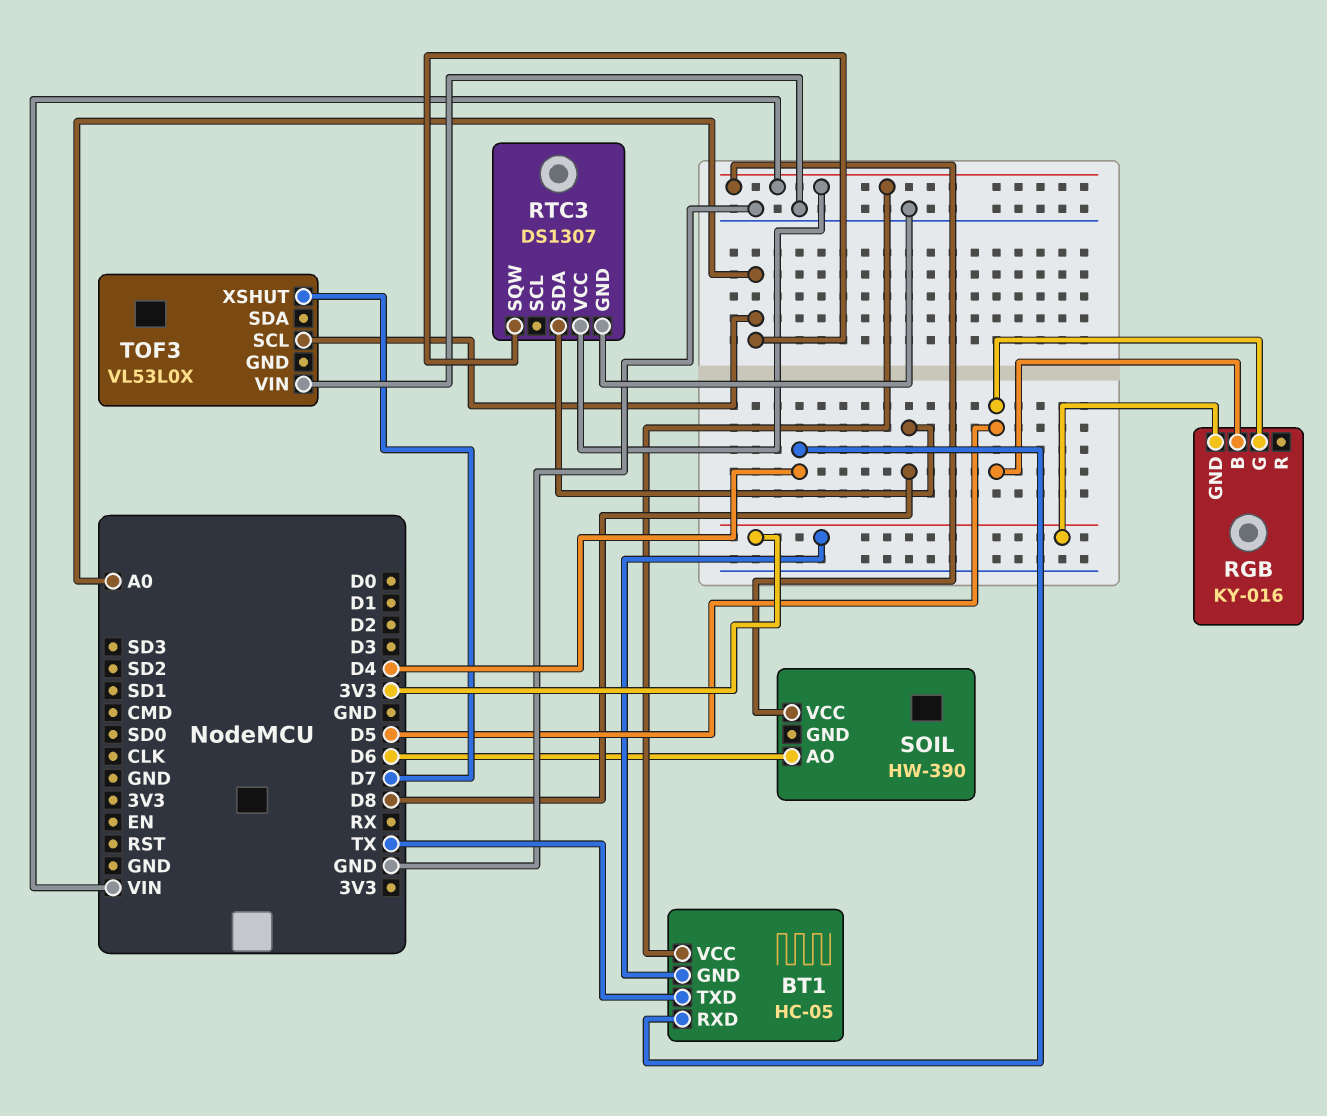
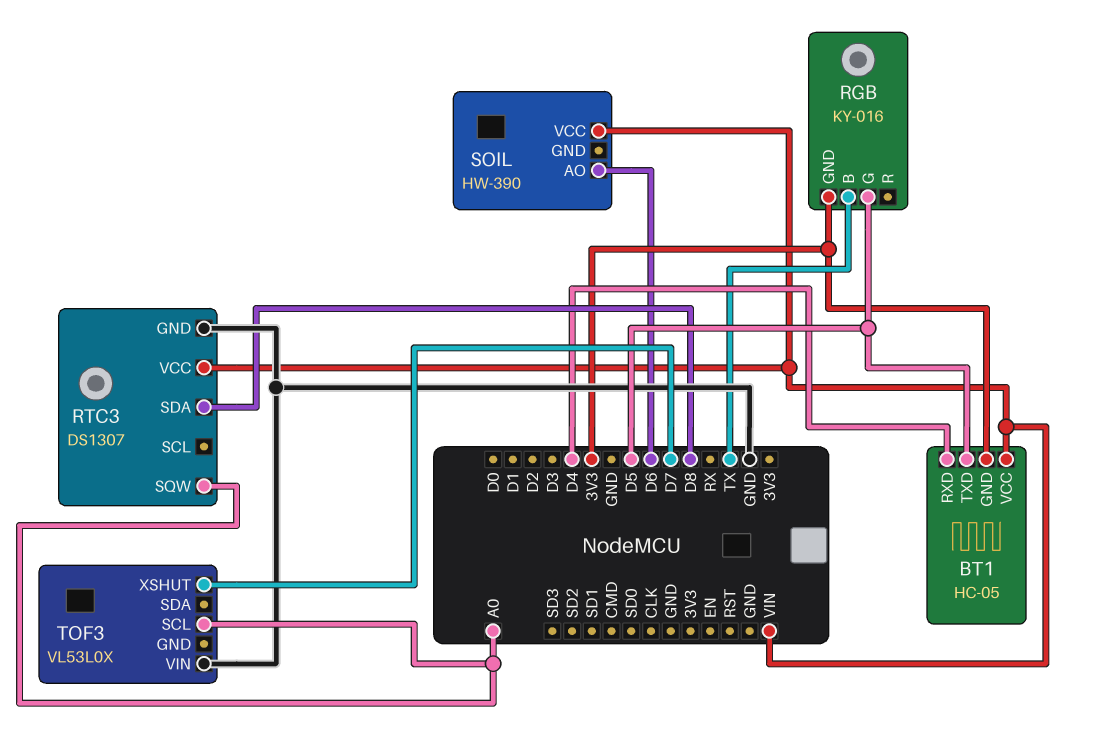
BT1 pin TXD: TX -> D5
RGB pin B: D5 -> TX

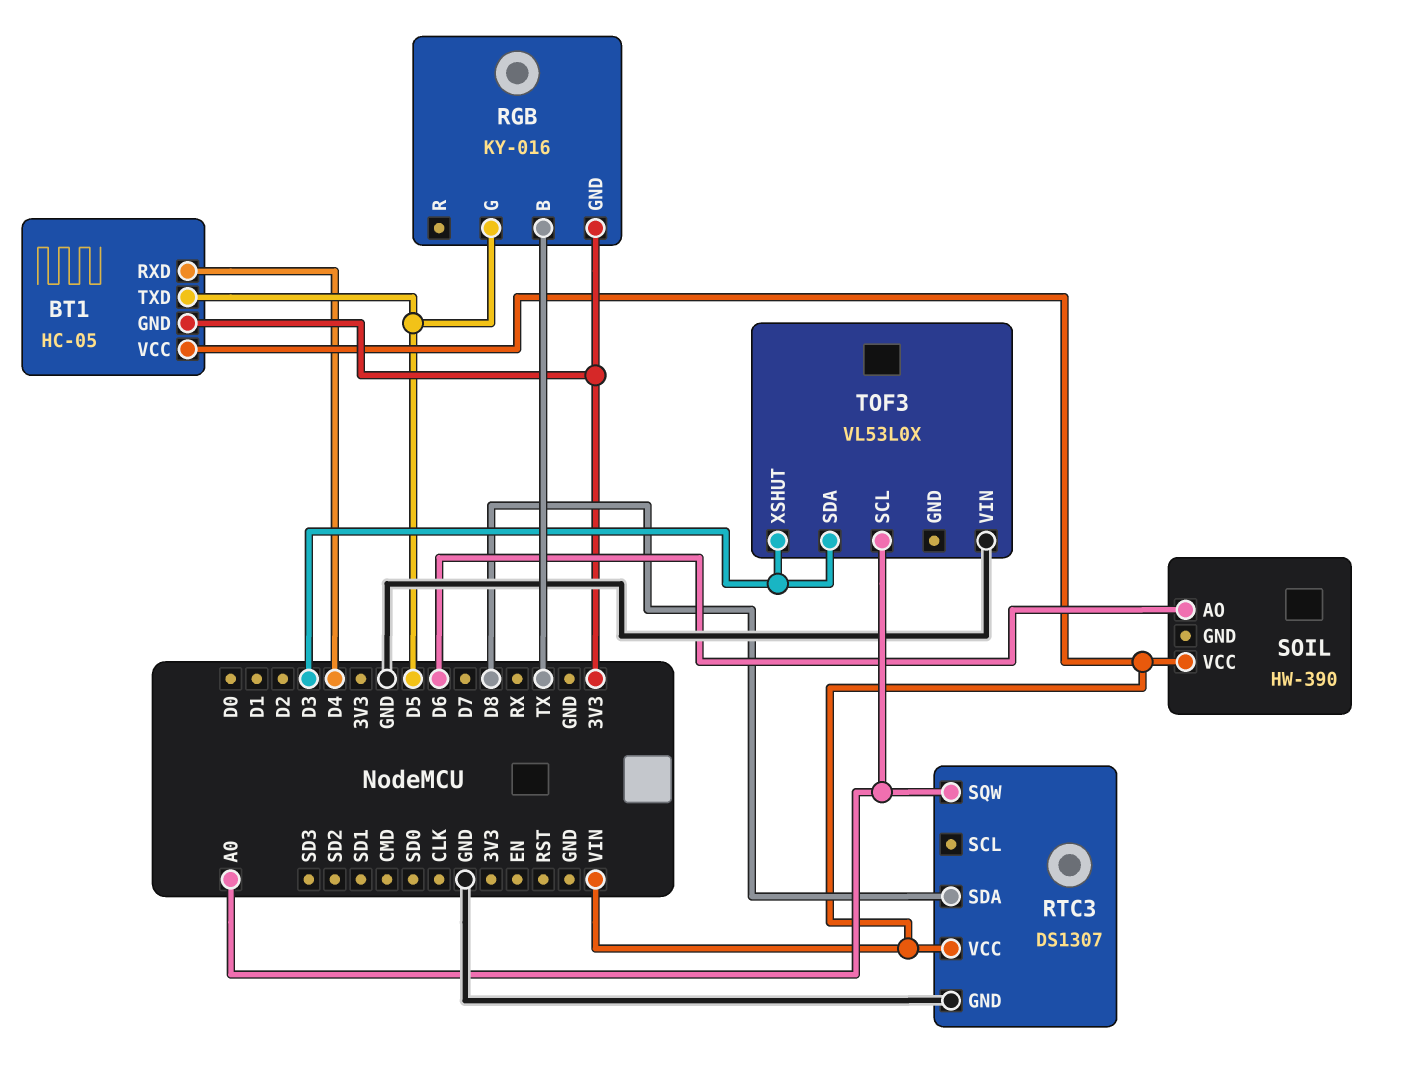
TOF3 pin SDA: none -> D3
TOF3 pin XSHUT: D7 -> D3

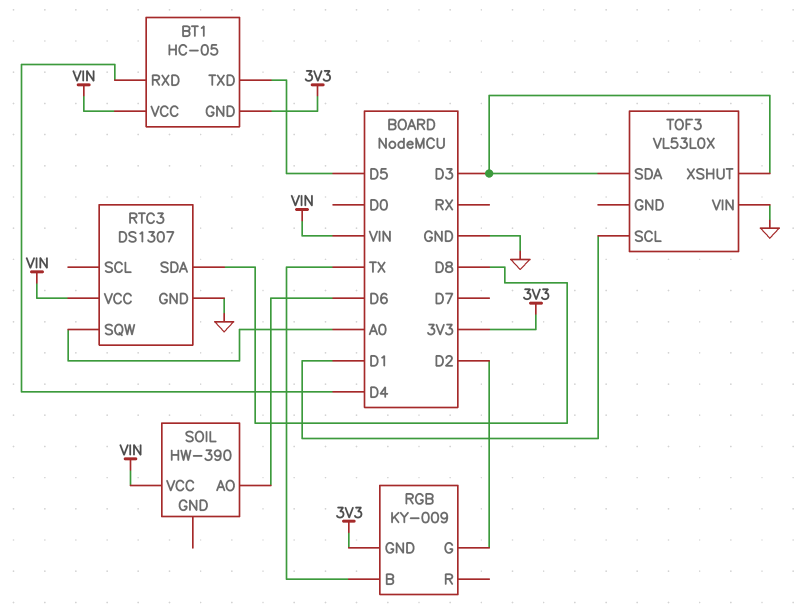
RGB: KY-016 -> KY-009
RGB pin G: D5 -> D2
TOF3 pin SCL: A0 -> D1

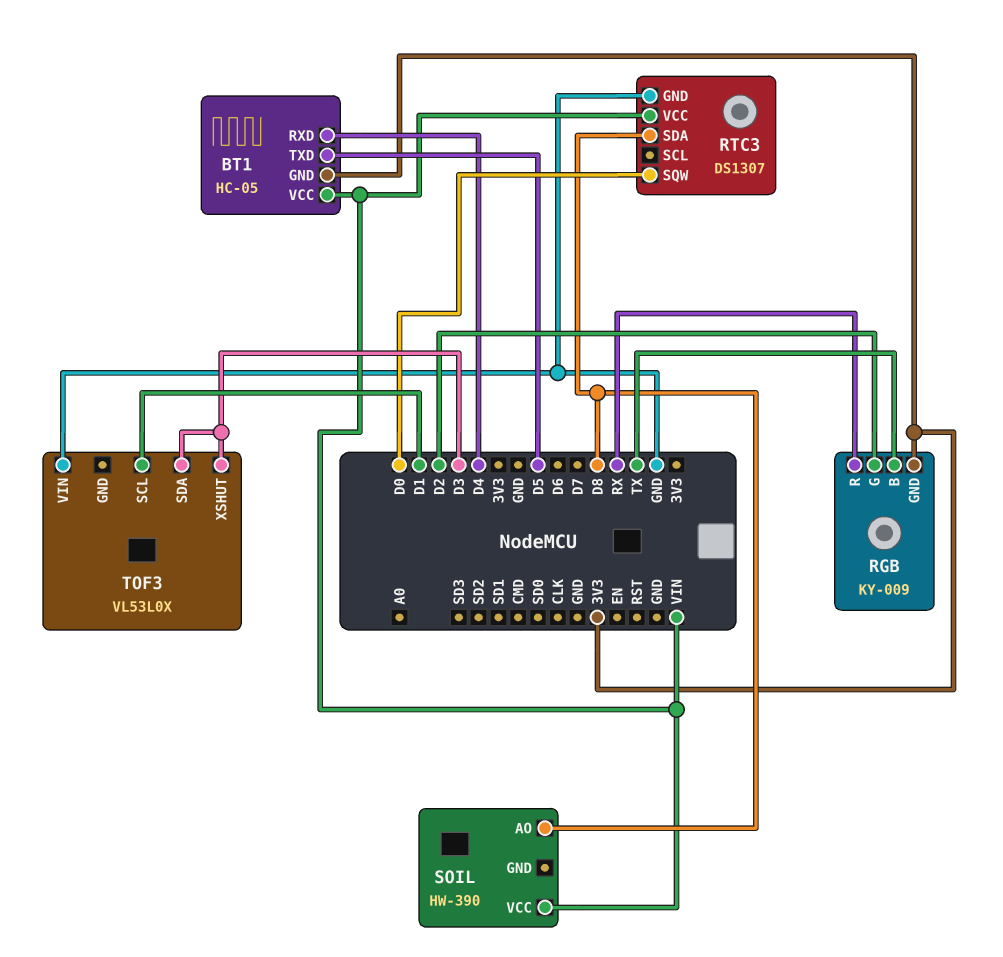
RGB pin R: none -> RX
RTC3 pin SQW: A0 -> D0
SOIL pin AO: D6 -> D8

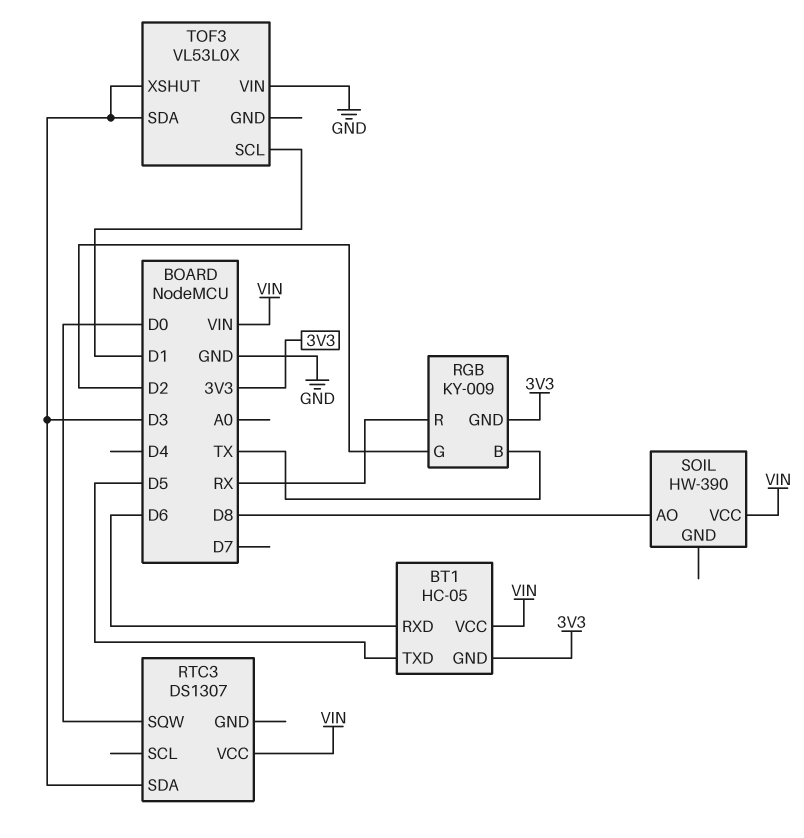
BT1 pin RXD: D4 -> D6
RTC3 pin GND: GND -> none
RTC3 pin SDA: D8 -> D3

